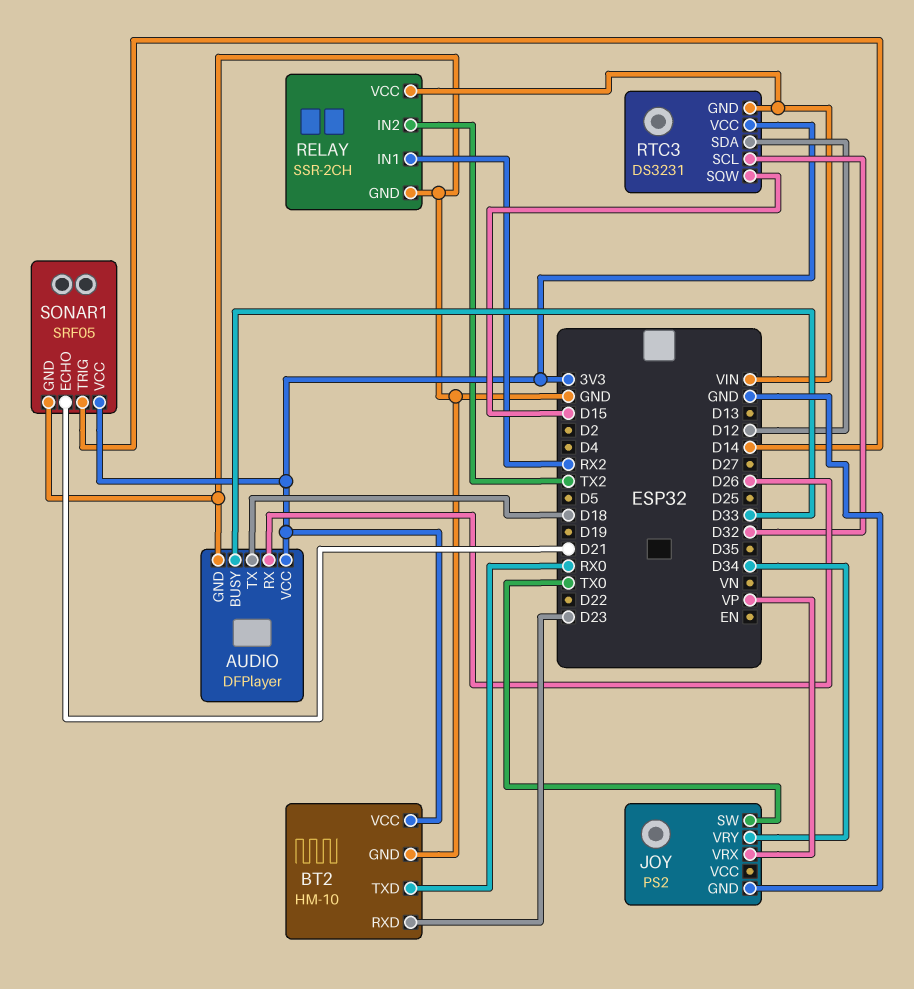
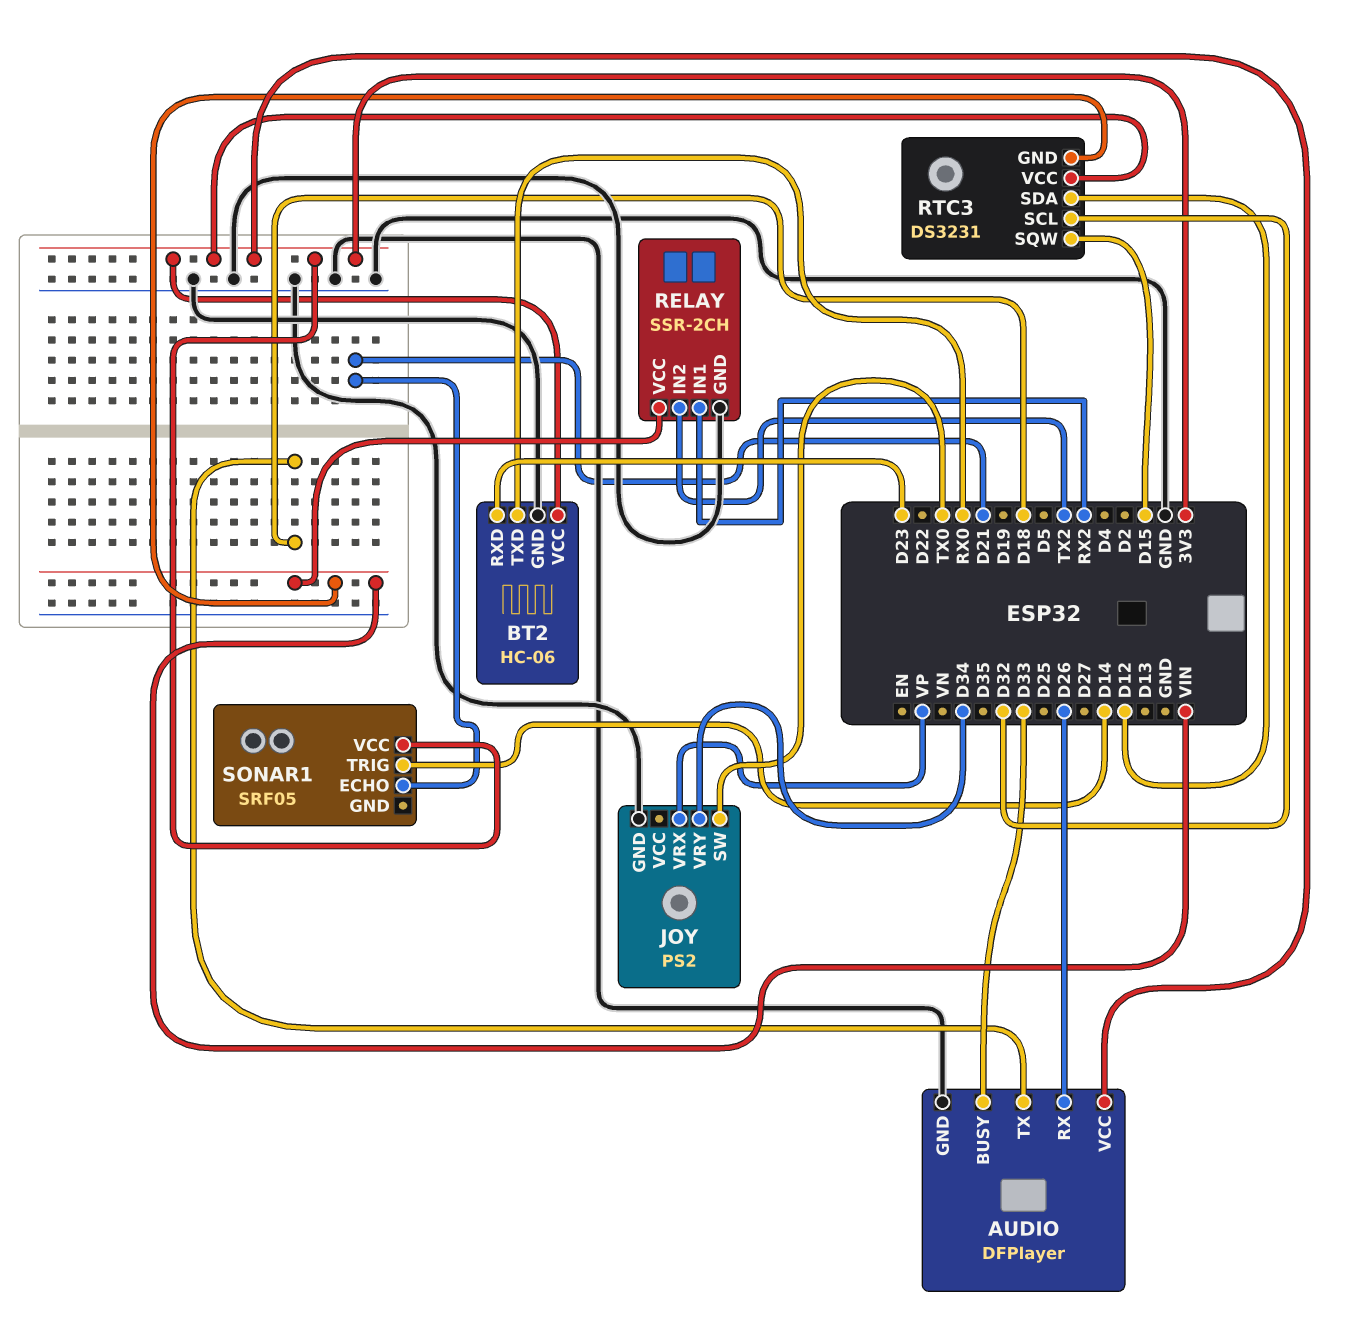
BT2: HM-10 -> HC-06
SONAR1 pin GND: GND -> none

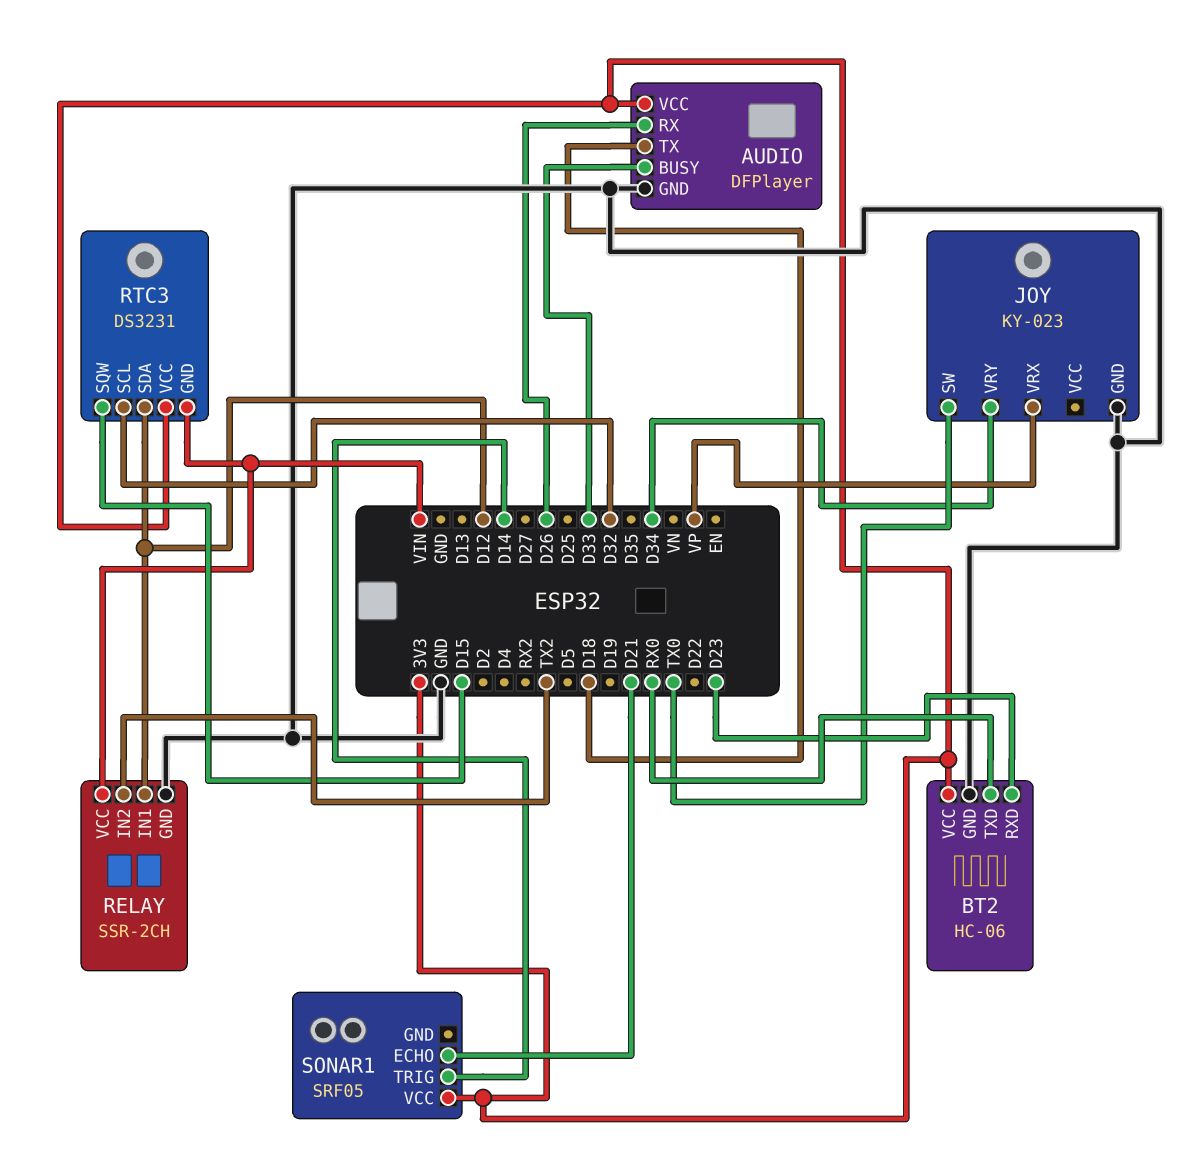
JOY: PS2 -> KY-023
RELAY pin IN1: RX2 -> D12

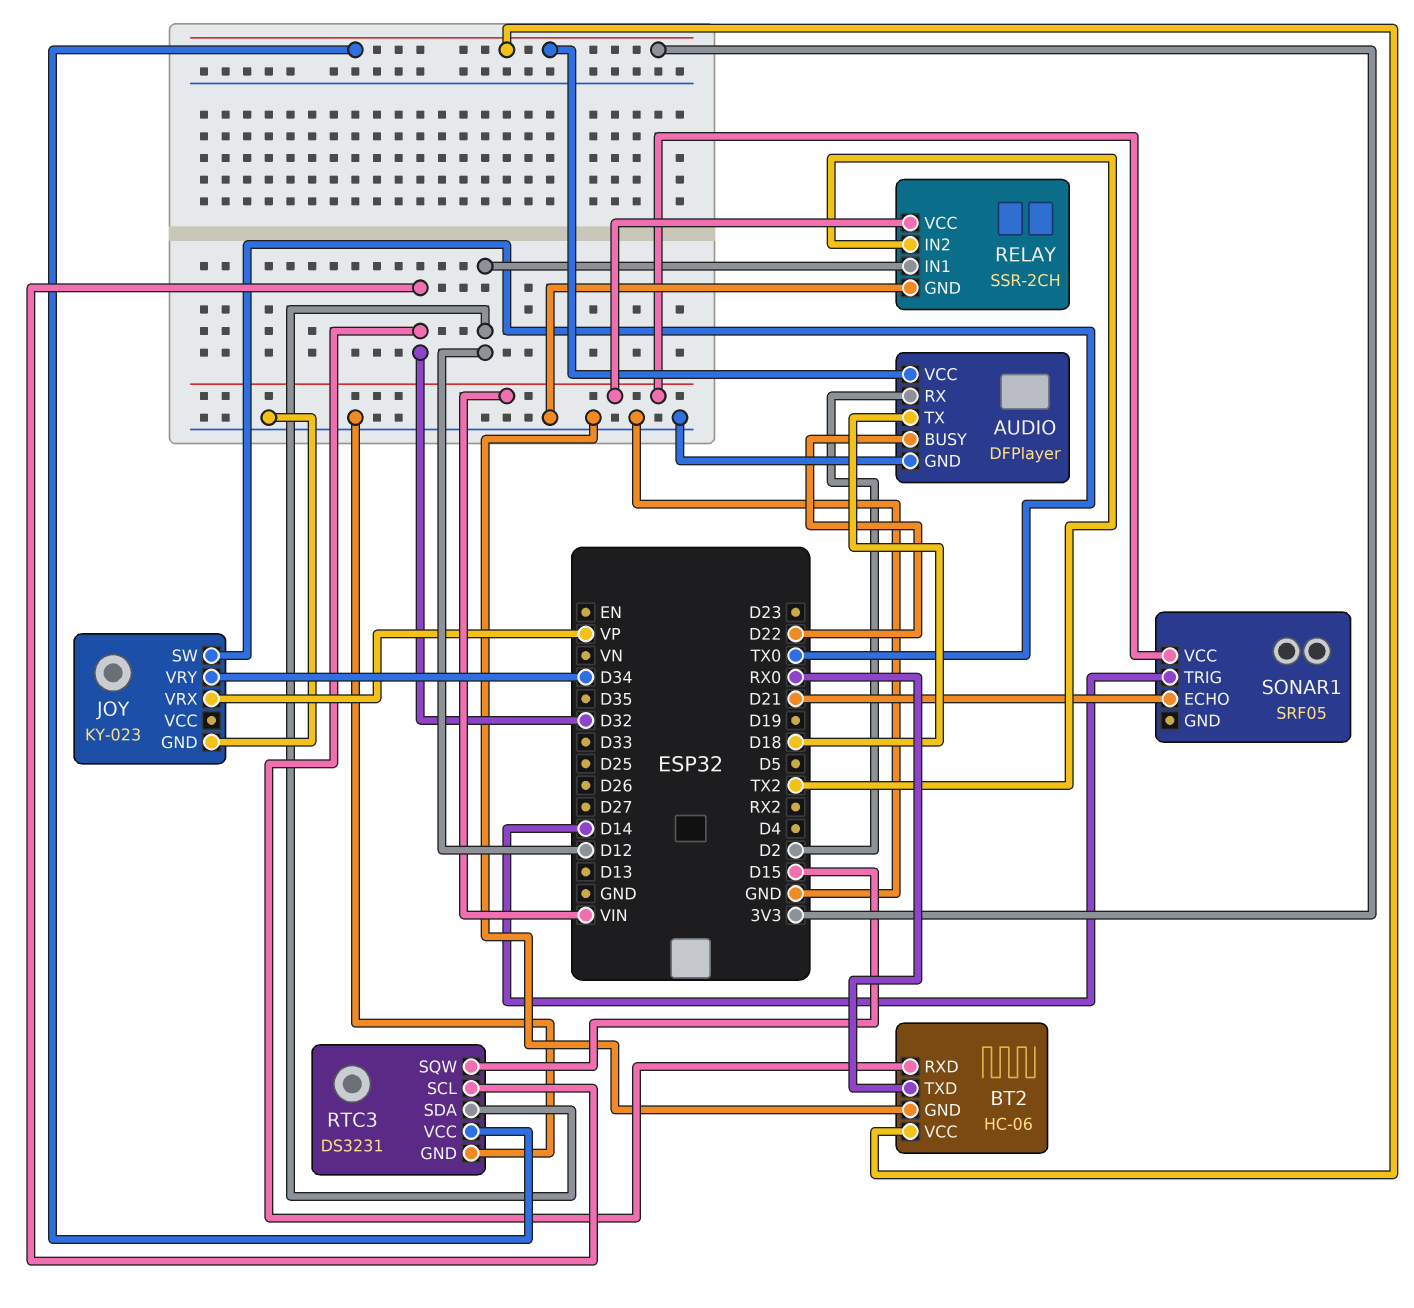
AUDIO pin BUSY: D33 -> D22
AUDIO pin RX: D26 -> D2
BT2 pin RXD: D23 -> D32
RTC3 pin GND: VIN -> GND
SONAR1 pin VCC: 3V3 -> VIN

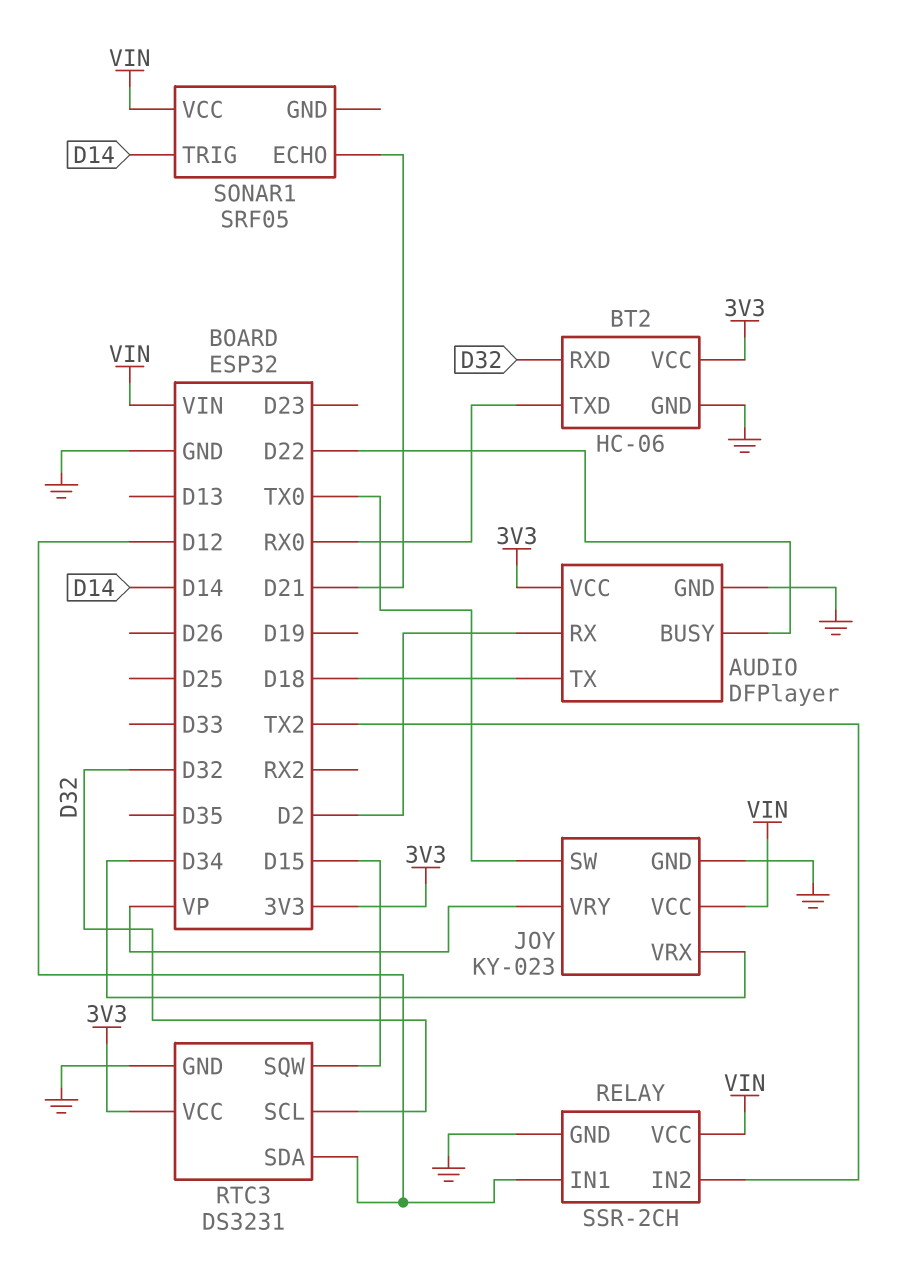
JOY pin VCC: none -> VIN
JOY pin VRX: VP -> D34
JOY pin VRY: D34 -> VP

